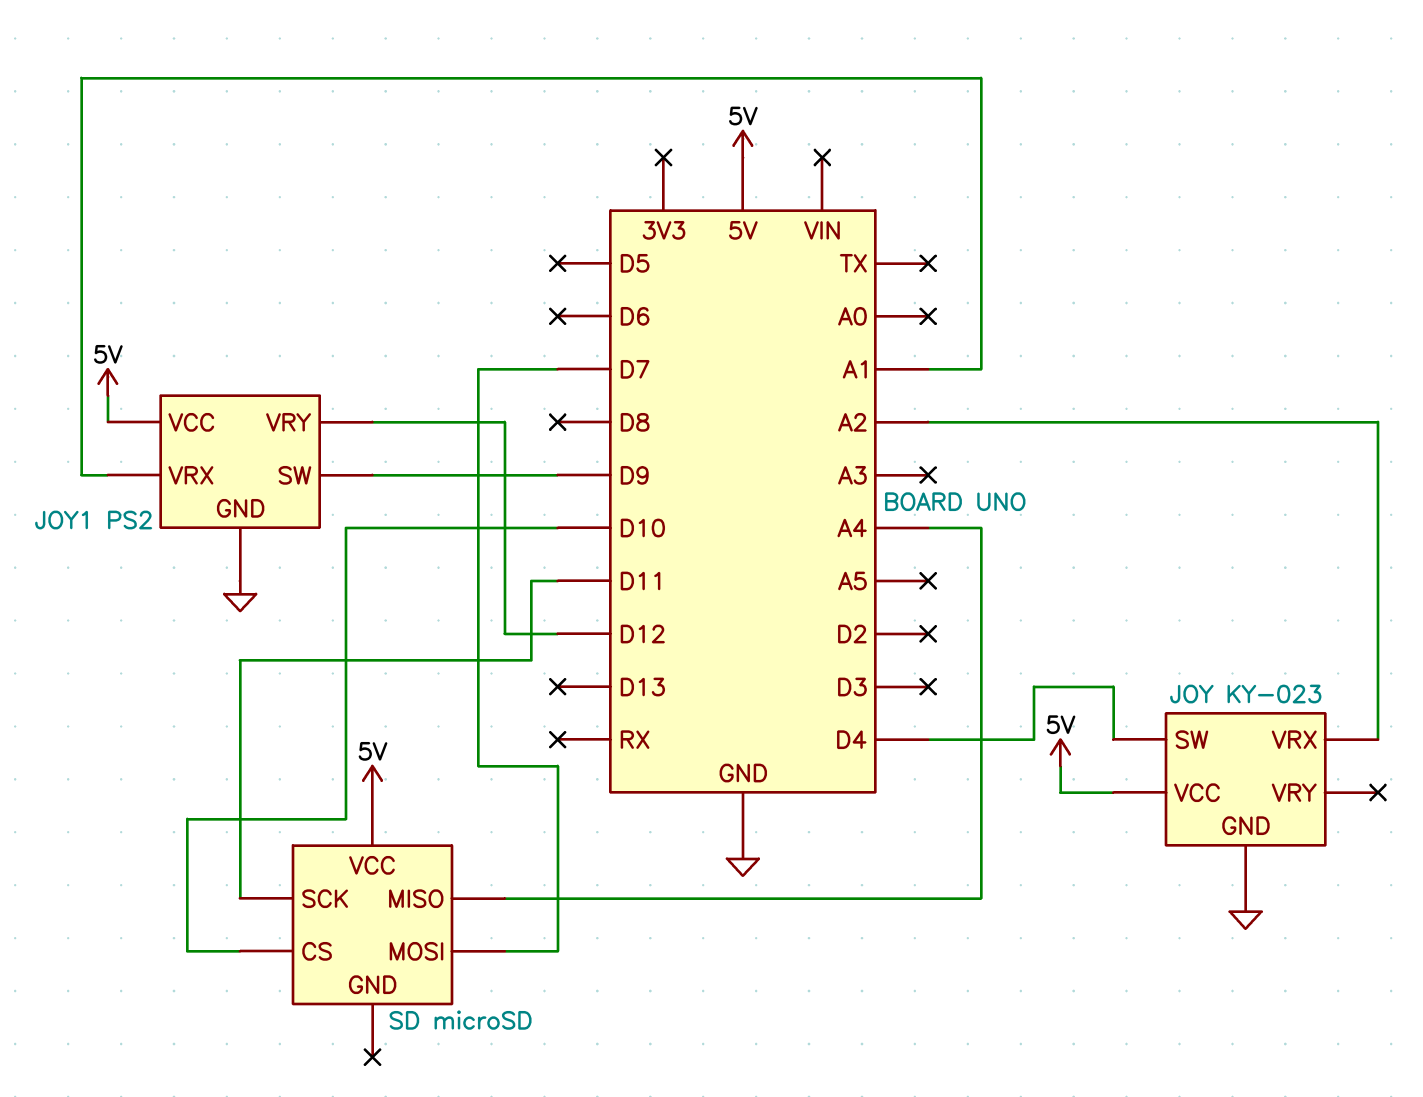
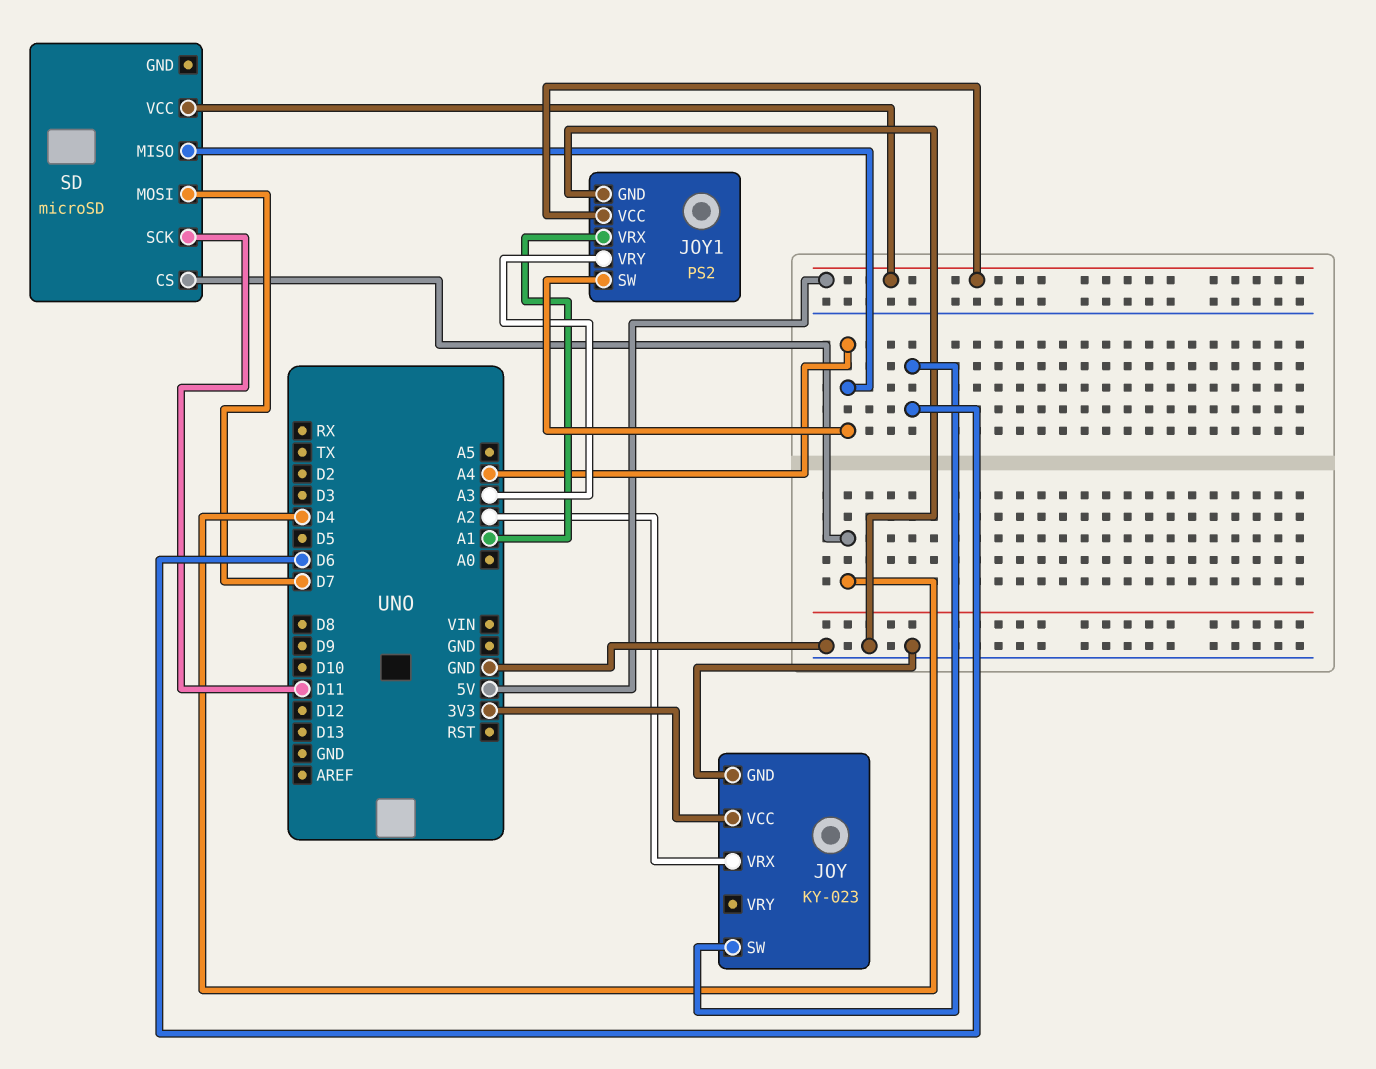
JOY pin SW: D4 -> D6
JOY pin VCC: 5V -> 3V3
JOY1 pin SW: D9 -> A4
JOY1 pin VRY: D12 -> A3
SD pin CS: D10 -> D4

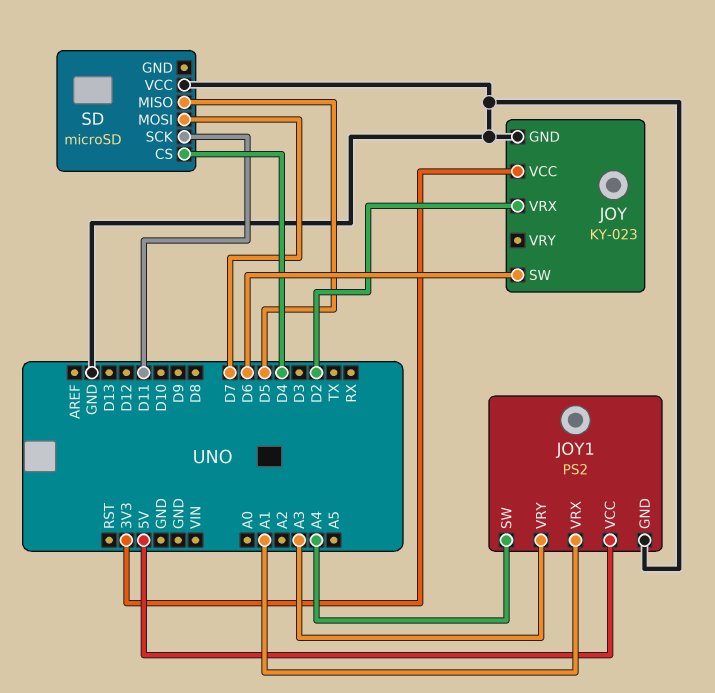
JOY pin VRX: A2 -> D2
SD pin MISO: A4 -> D5
SD pin VCC: 5V -> GND

